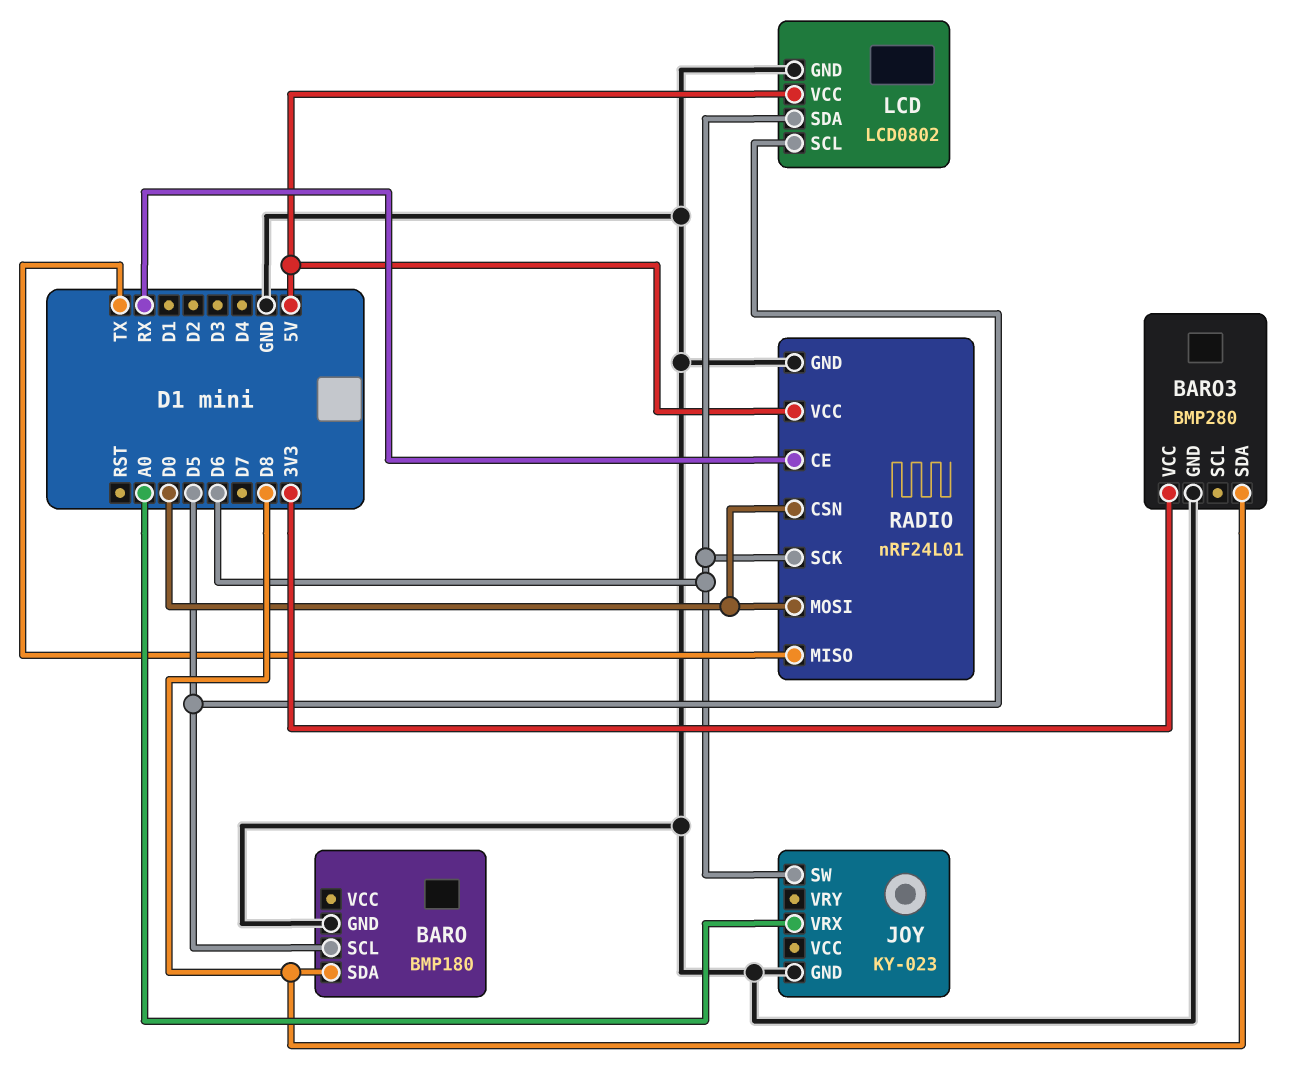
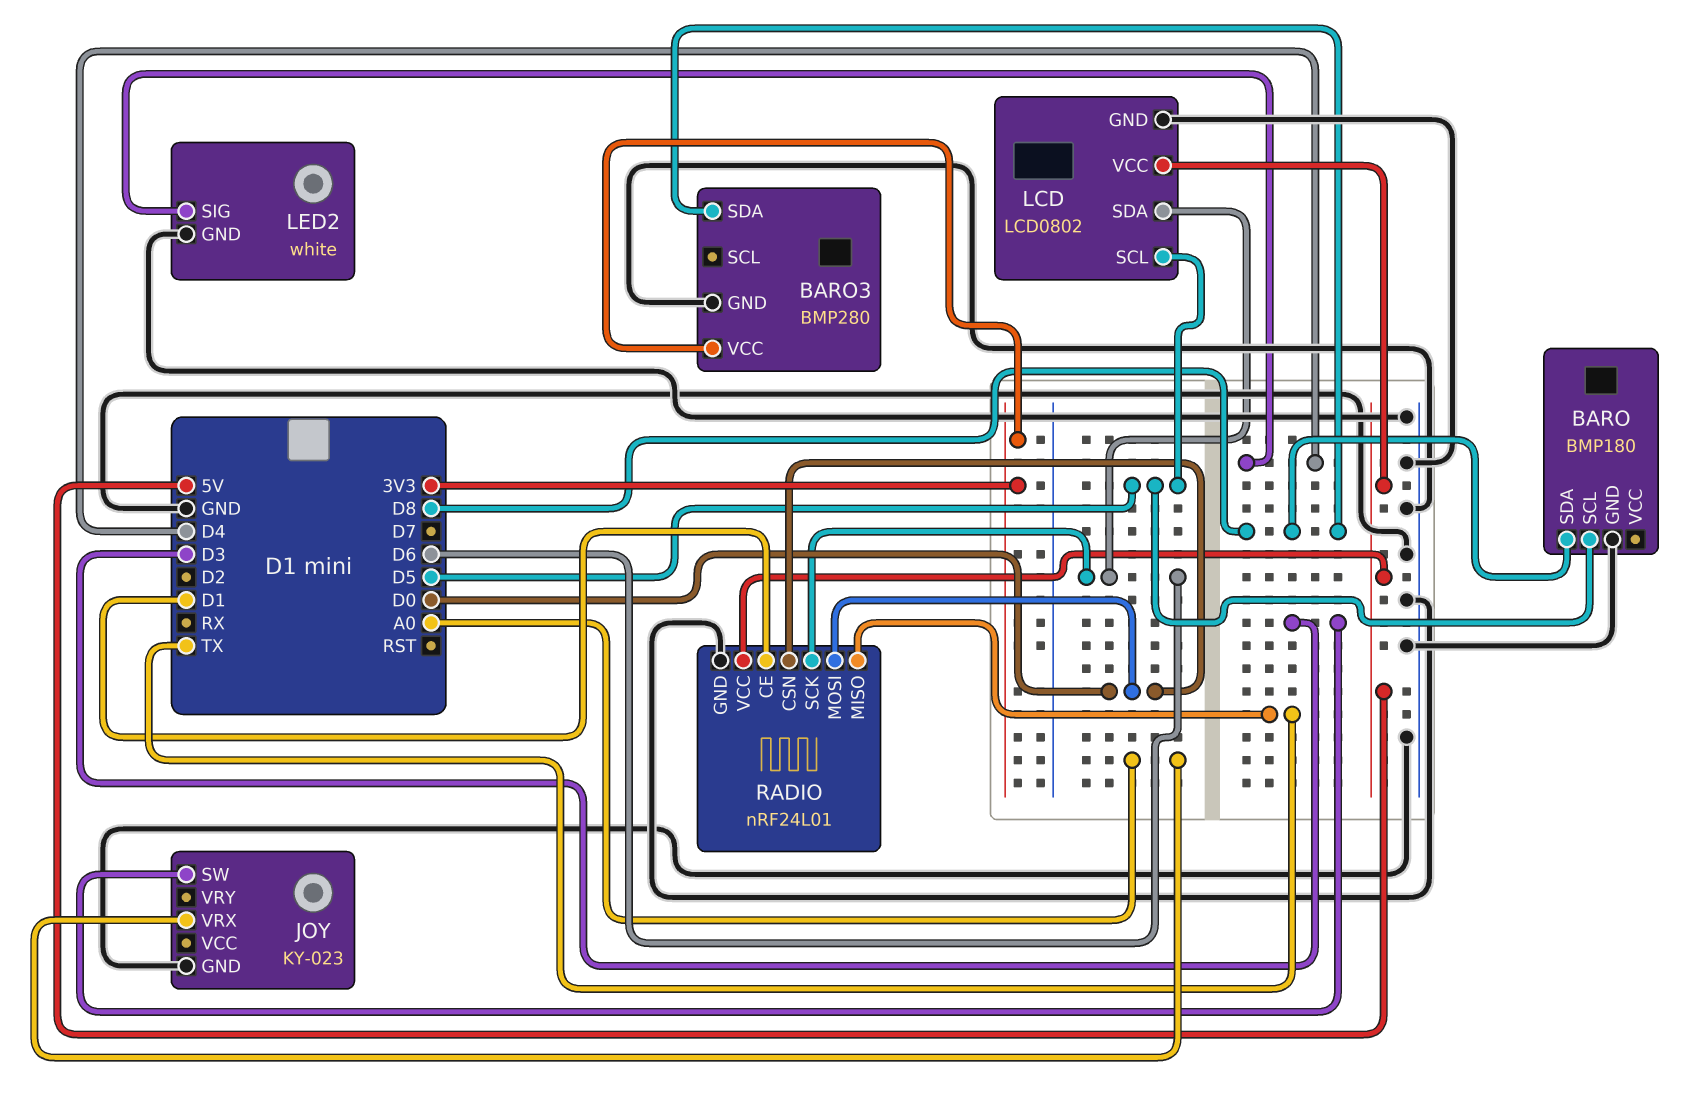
JOY pin SW: D6 -> D3
LED2: none -> white
LED2 pin GND: none -> GND
LED2 pin SIG: none -> D4
RADIO pin CE: RX -> D1

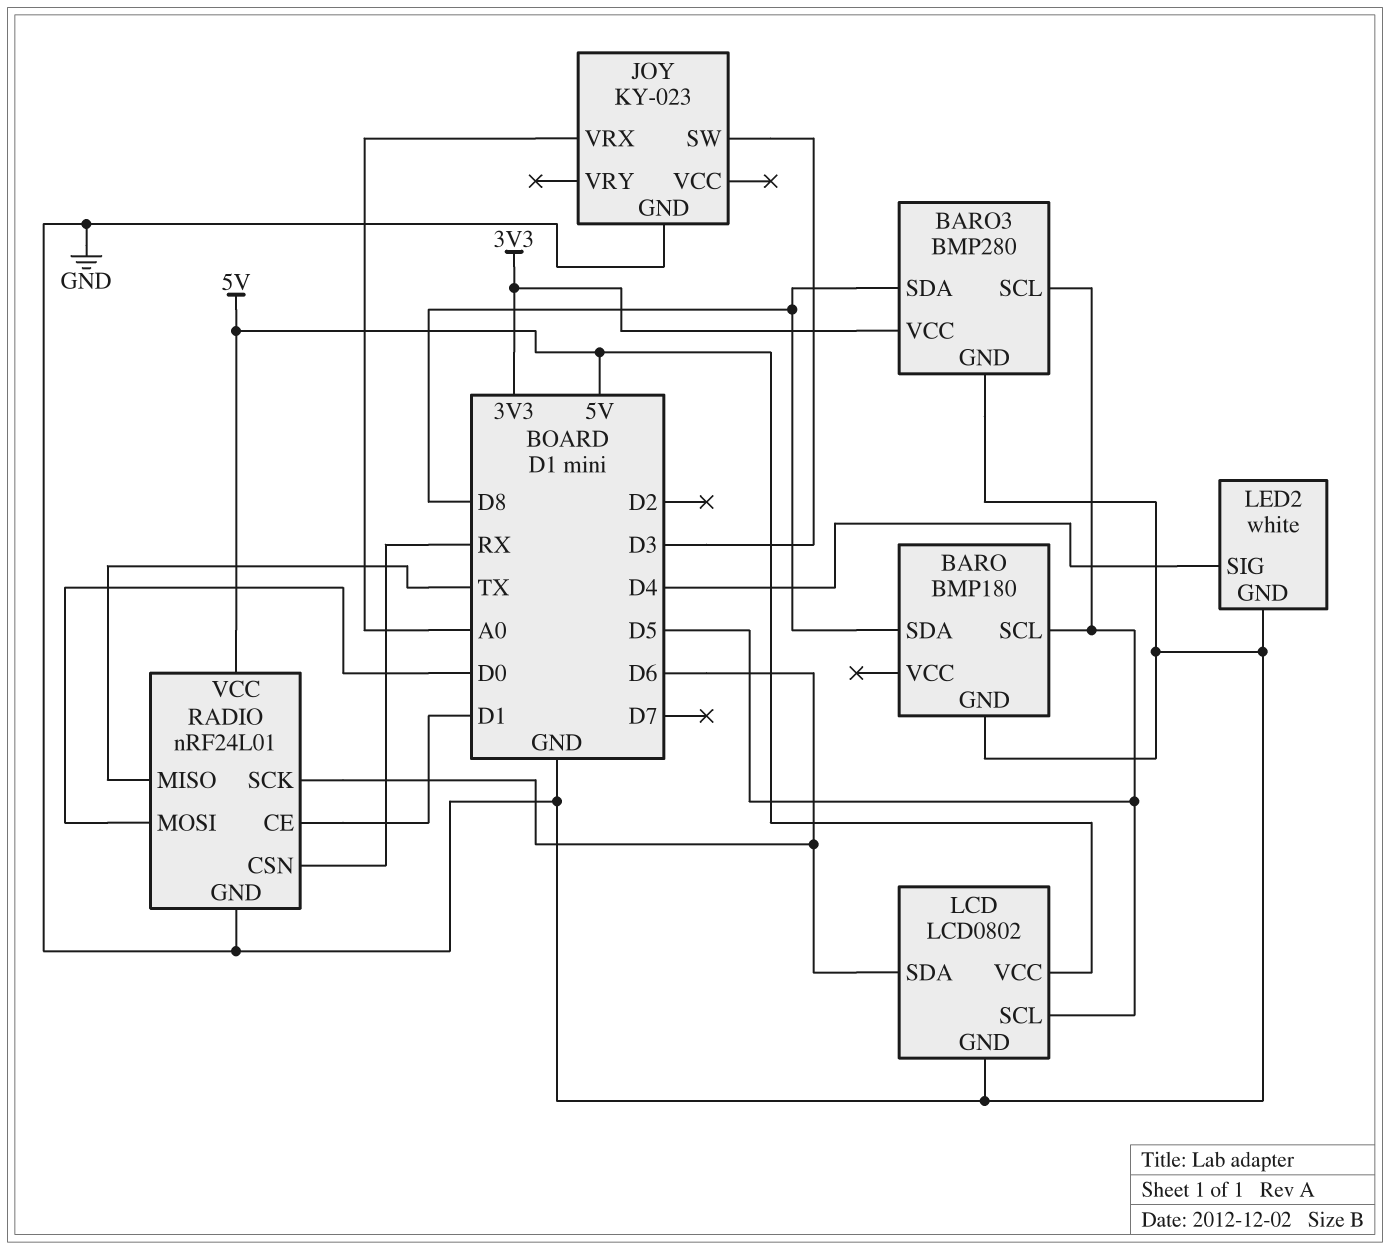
BARO3 pin SCL: none -> D5
RADIO pin CSN: D0 -> RX

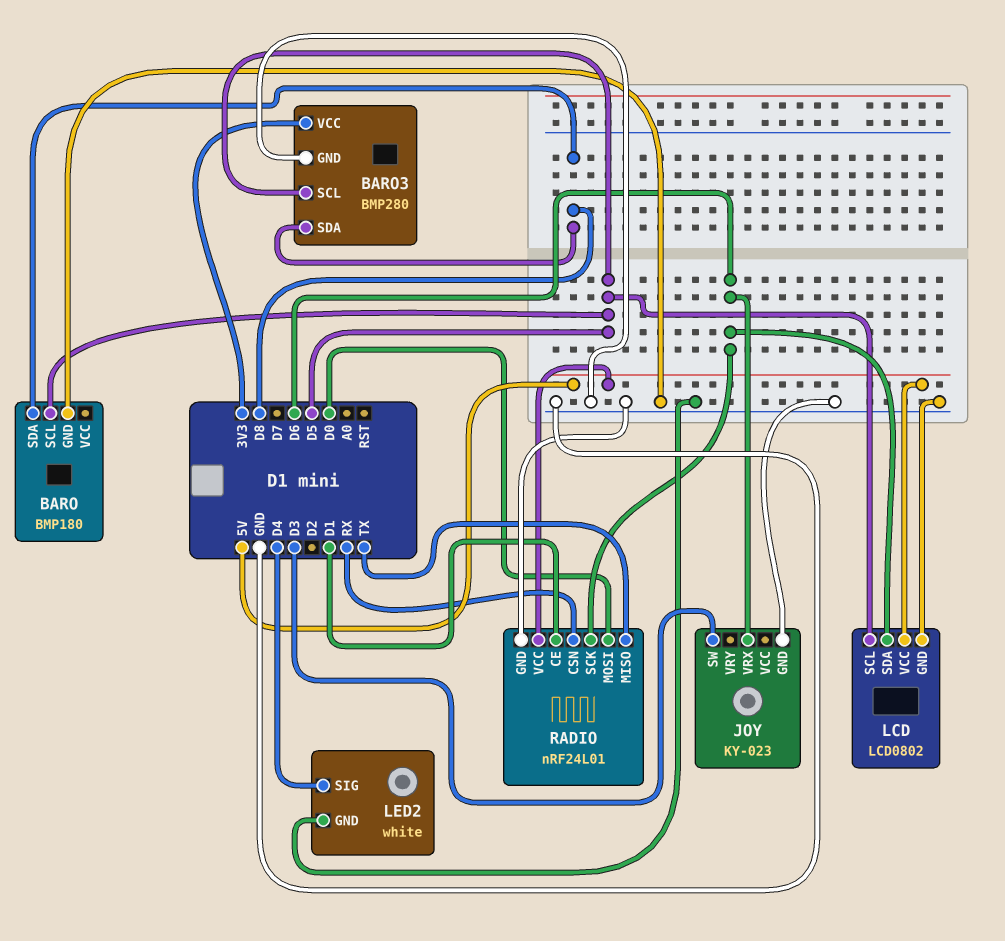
JOY pin VRX: A0 -> D6

